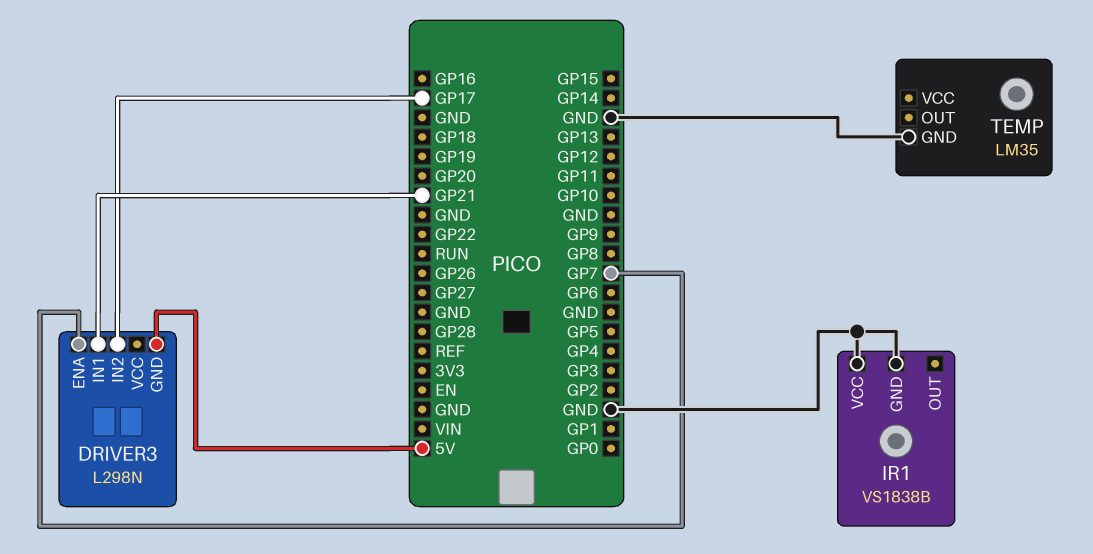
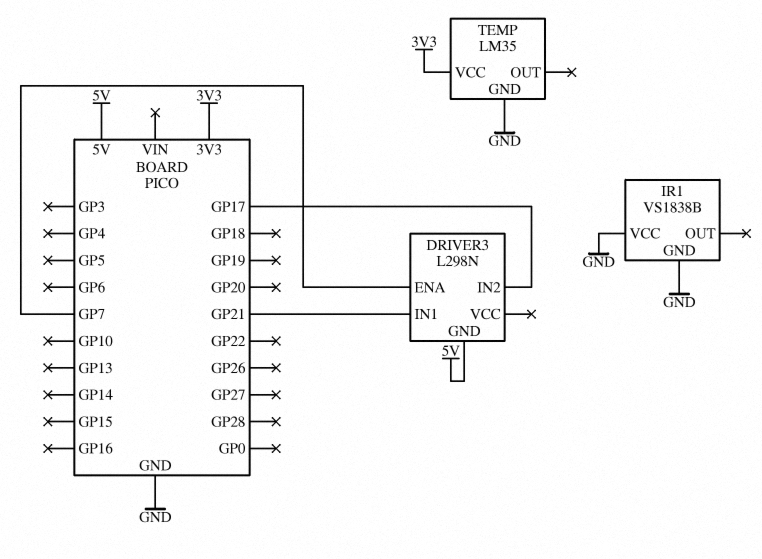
TEMP pin VCC: none -> 3V3

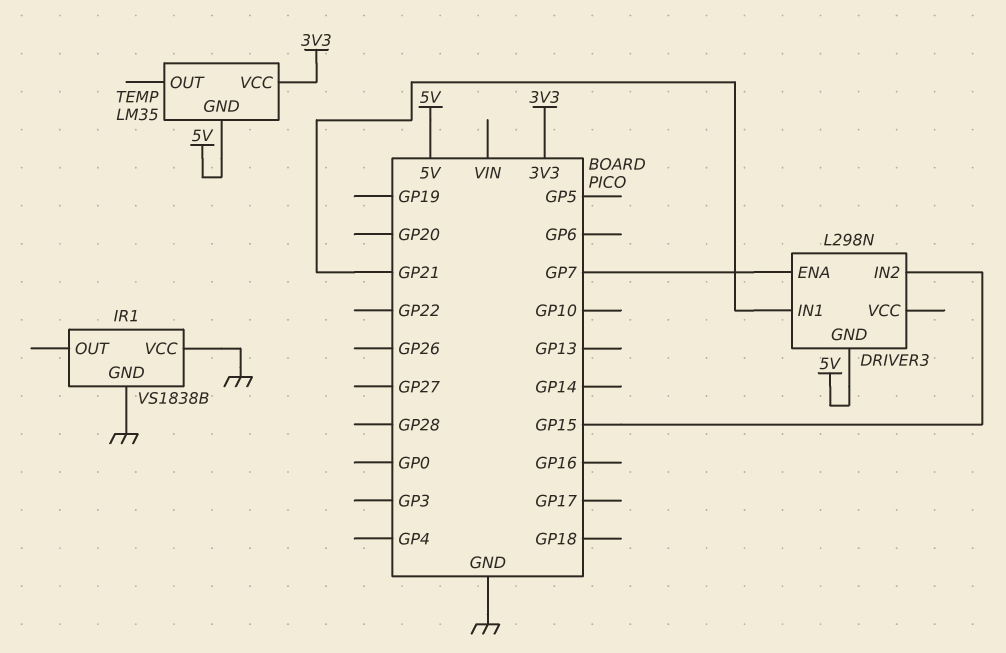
DRIVER3 pin IN2: GP17 -> GP15
TEMP pin GND: GND -> 5V

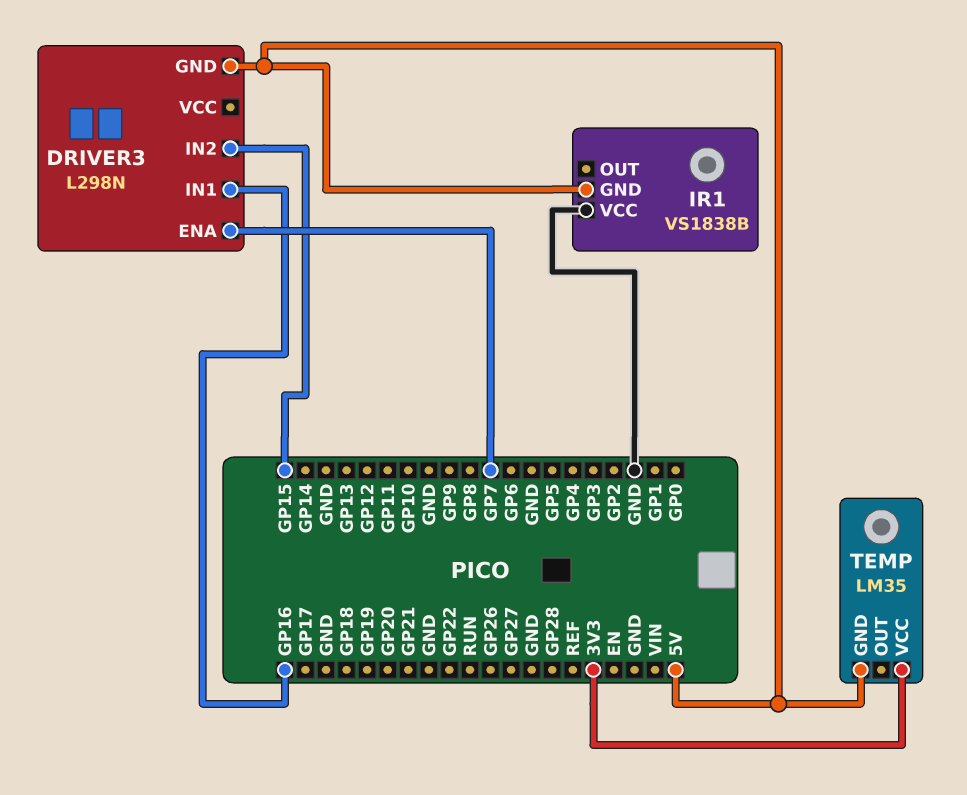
DRIVER3 pin IN1: GP21 -> GP16
IR1 pin GND: GND -> 5V

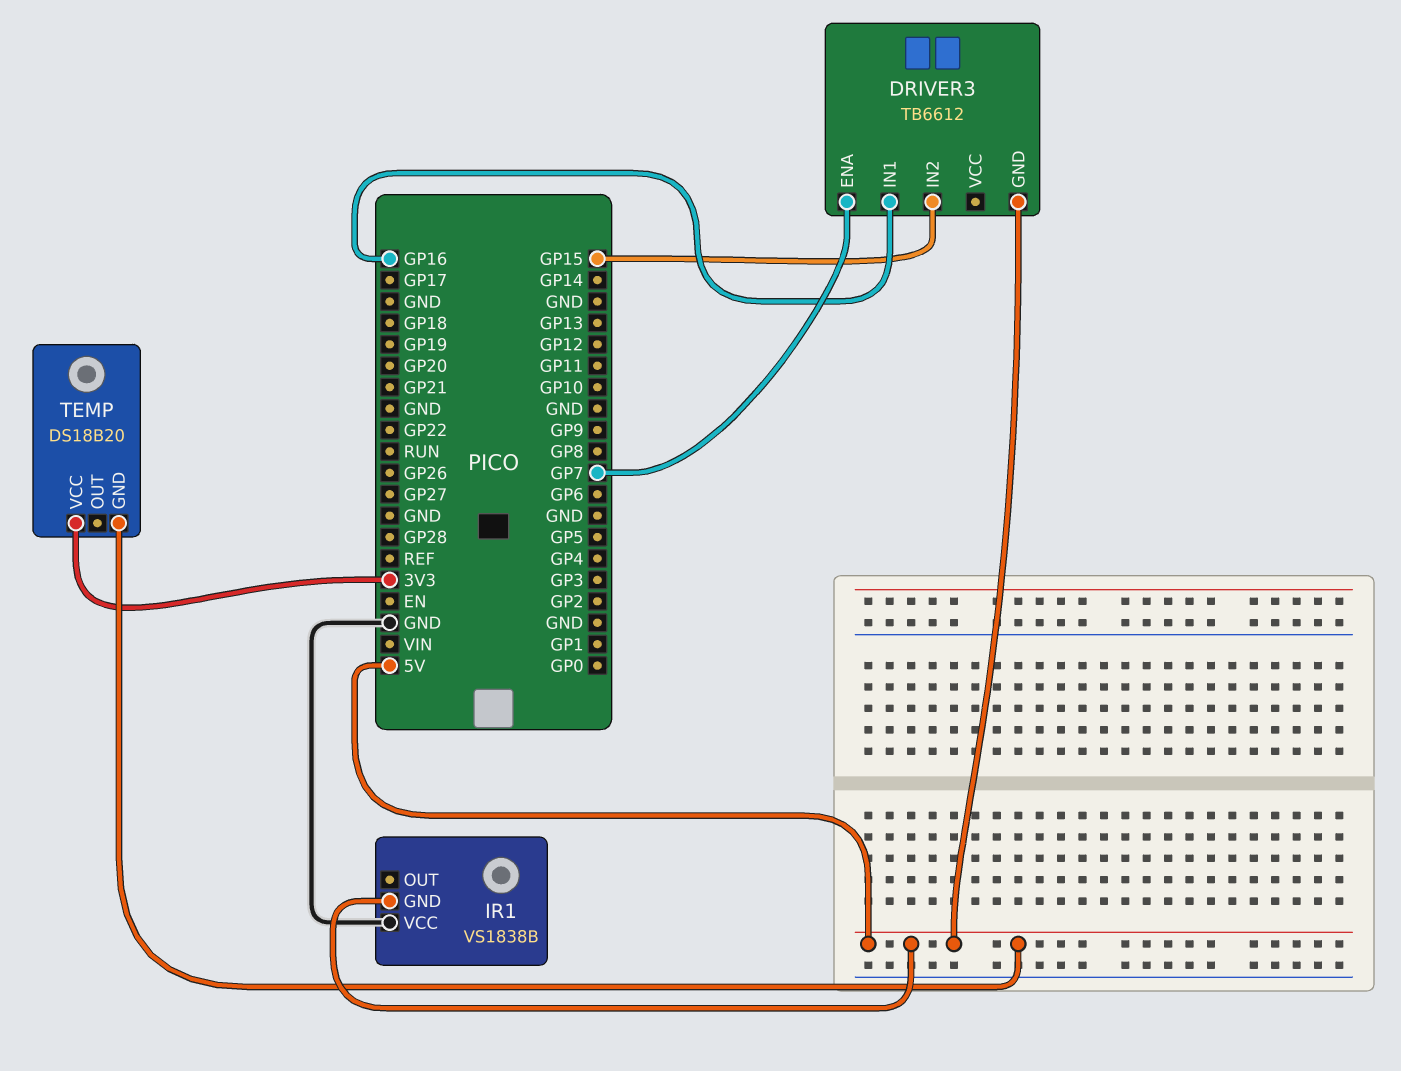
DRIVER3: L298N -> TB6612
TEMP: LM35 -> DS18B20

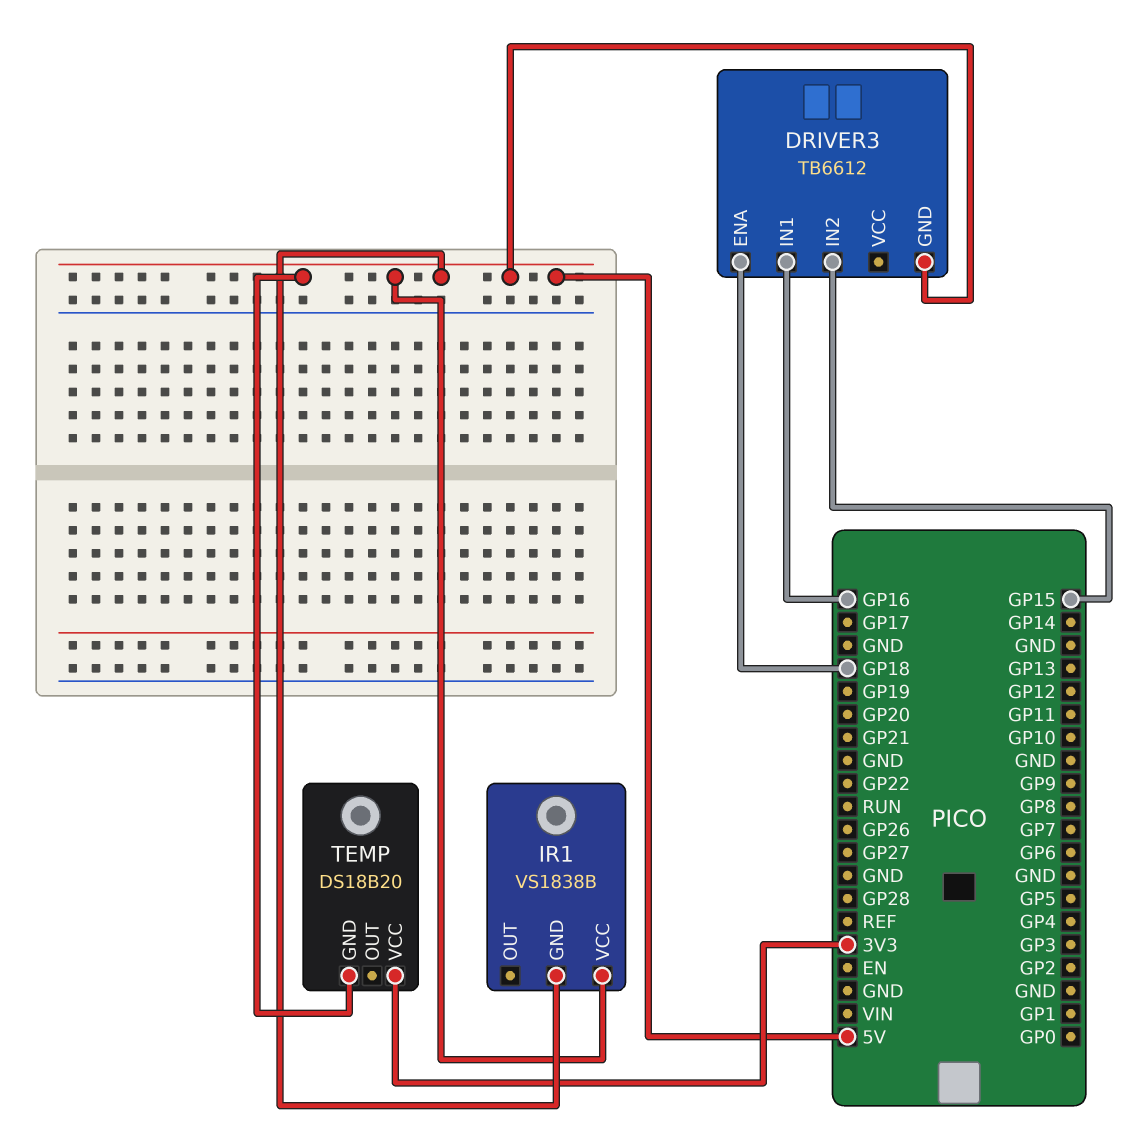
DRIVER3 pin ENA: GP7 -> GP18
IR1 pin VCC: GND -> 5V

